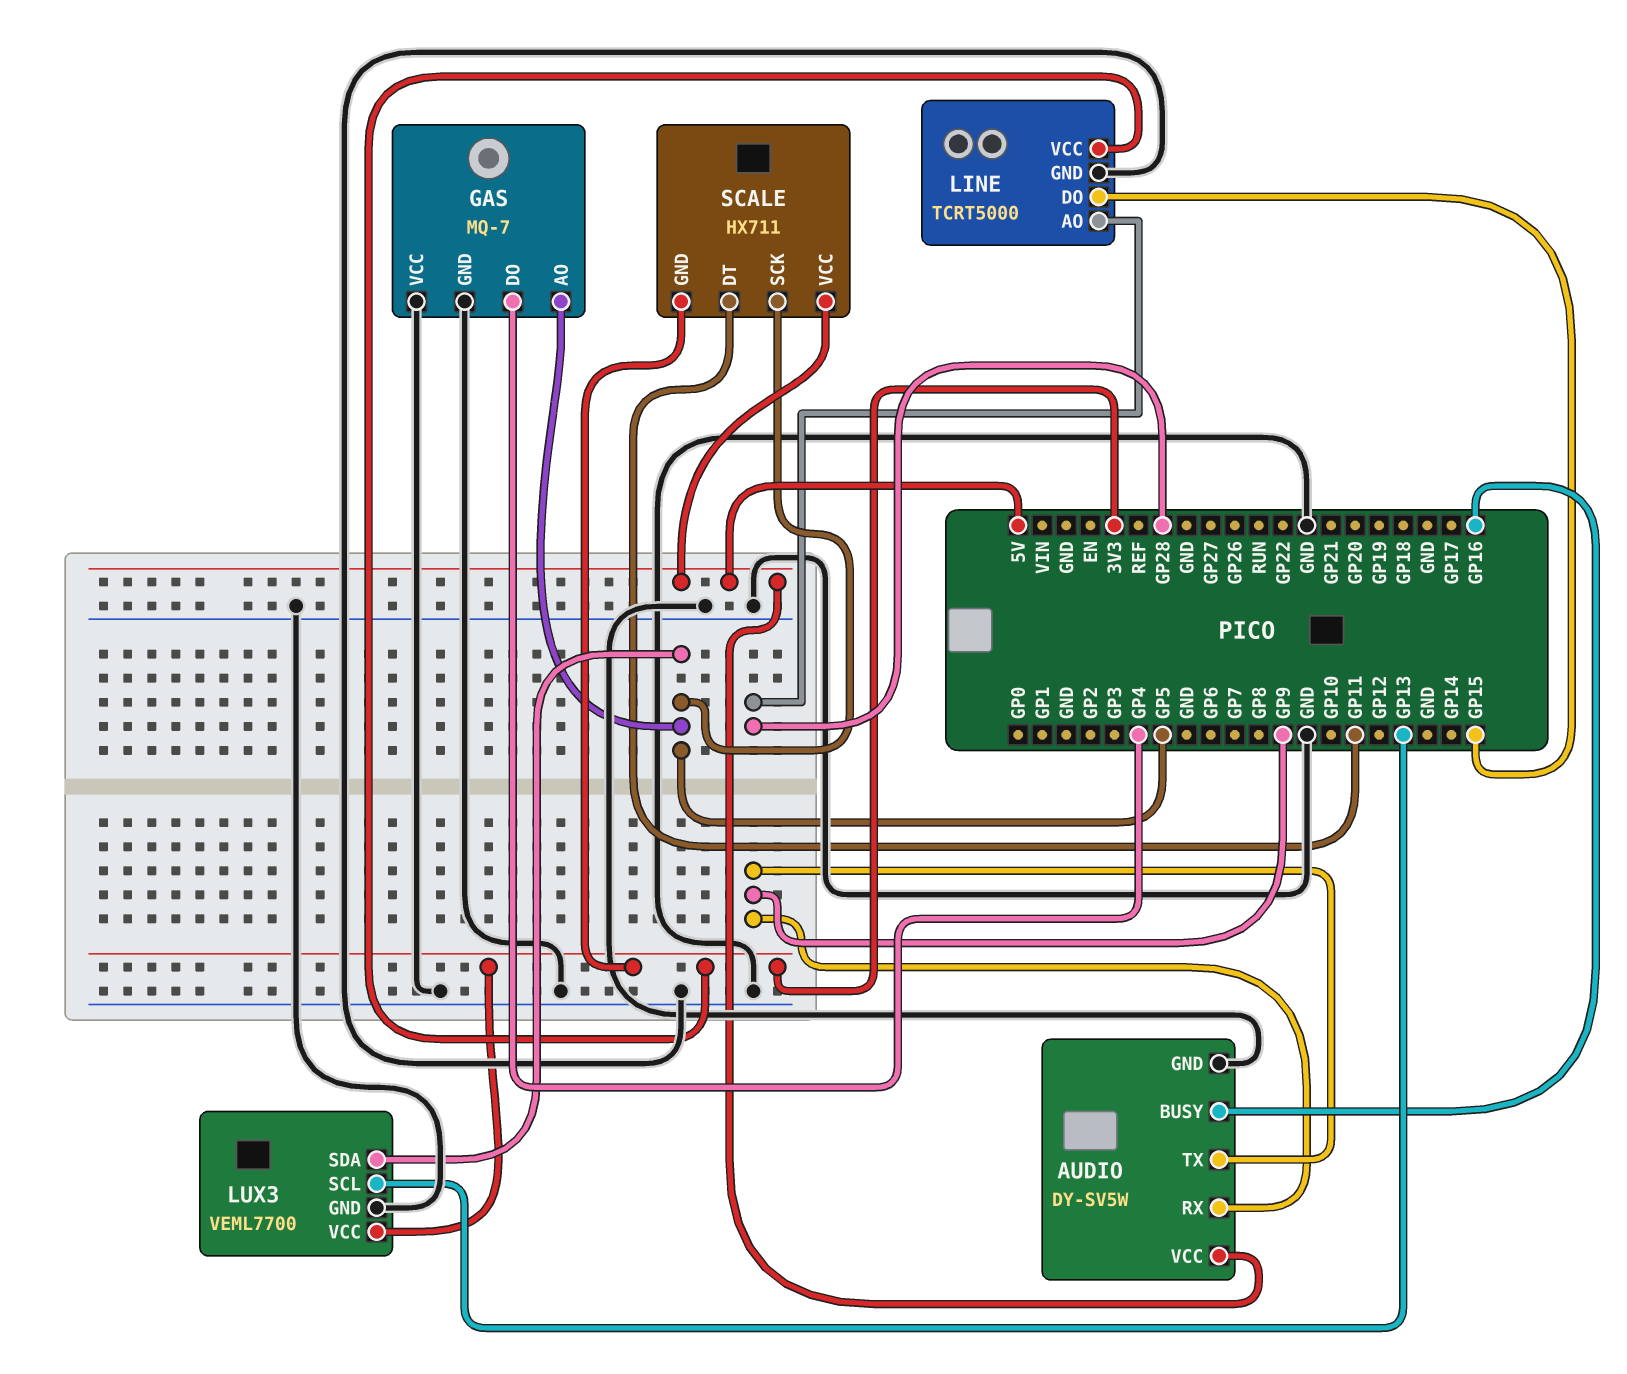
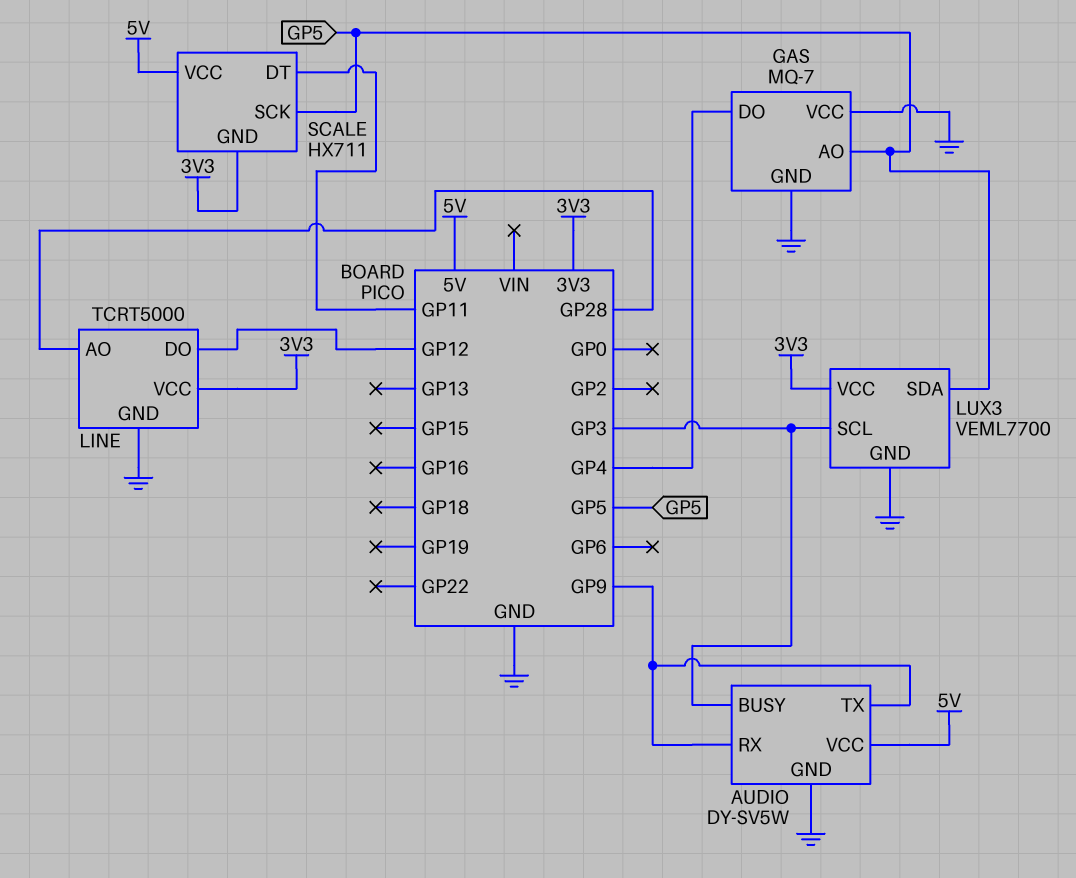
AUDIO pin BUSY: GP16 -> GP3
LINE pin DO: GP15 -> GP12
LUX3 pin SCL: GP13 -> GP3

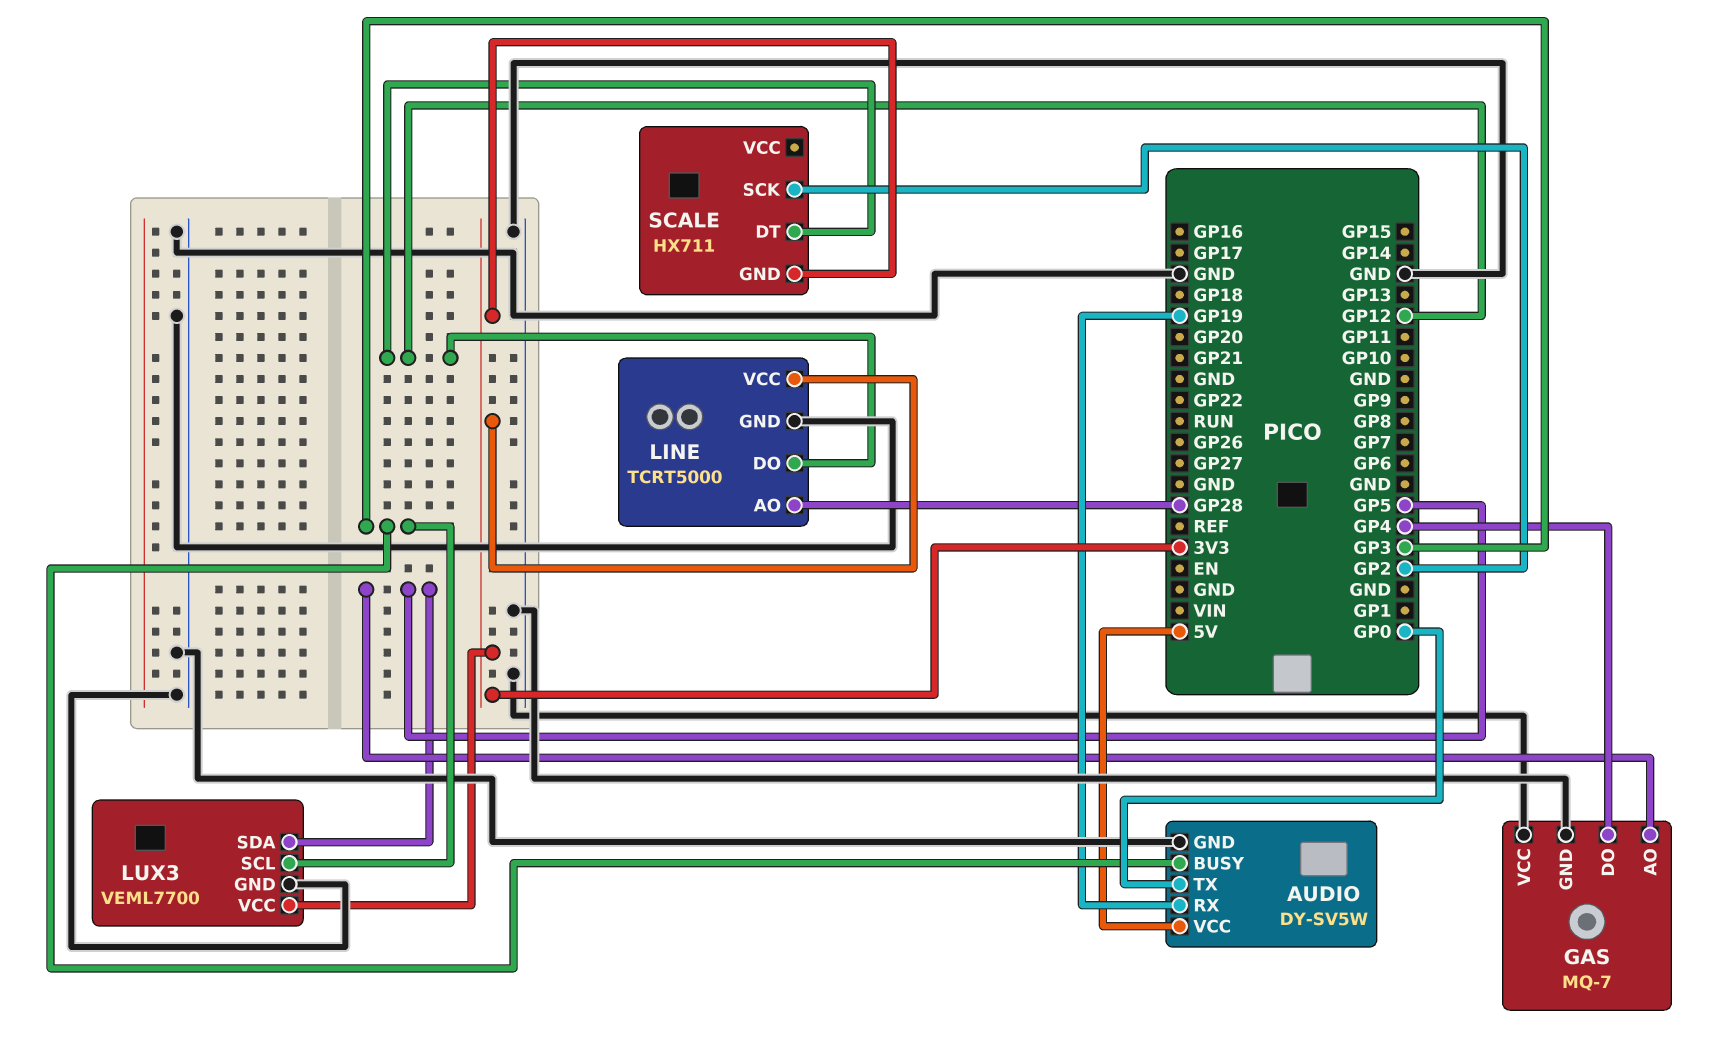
AUDIO pin RX: GP9 -> GP19
AUDIO pin TX: GP9 -> GP0
SCALE pin DT: GP11 -> GP12
SCALE pin SCK: GP5 -> GP2
SCALE pin VCC: 5V -> none

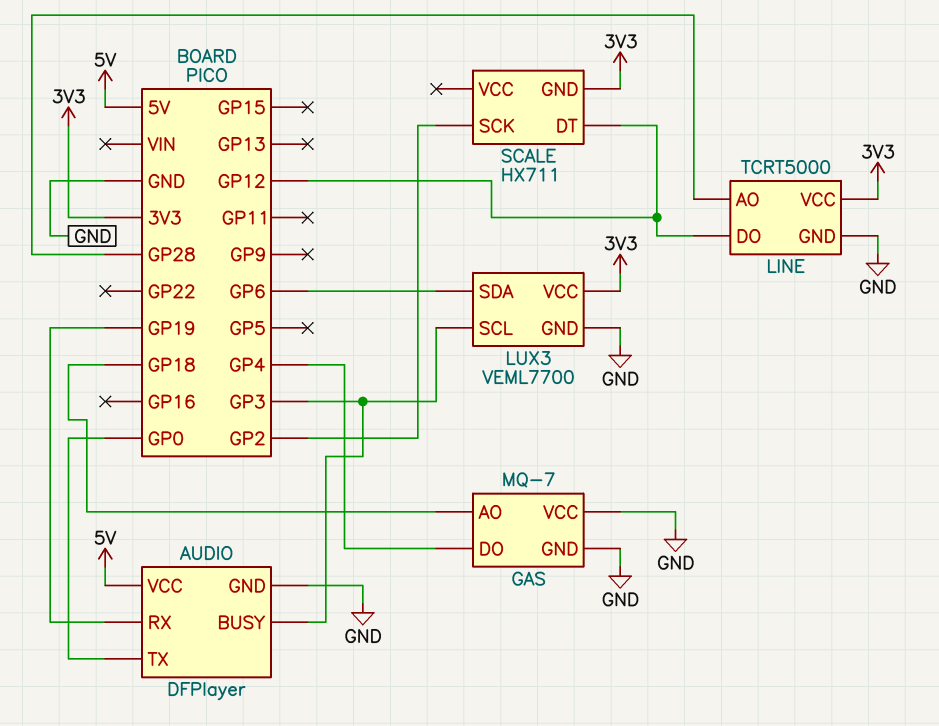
AUDIO: DY-SV5W -> DFPlayer
GAS pin AO: GP5 -> GP18
LUX3 pin SDA: GP5 -> GP6

